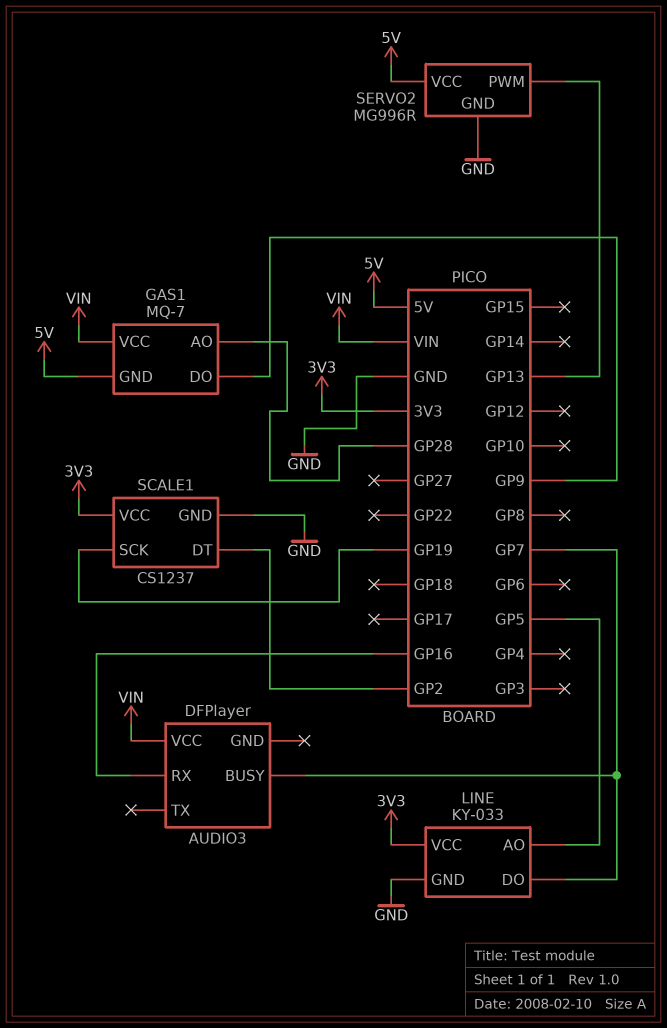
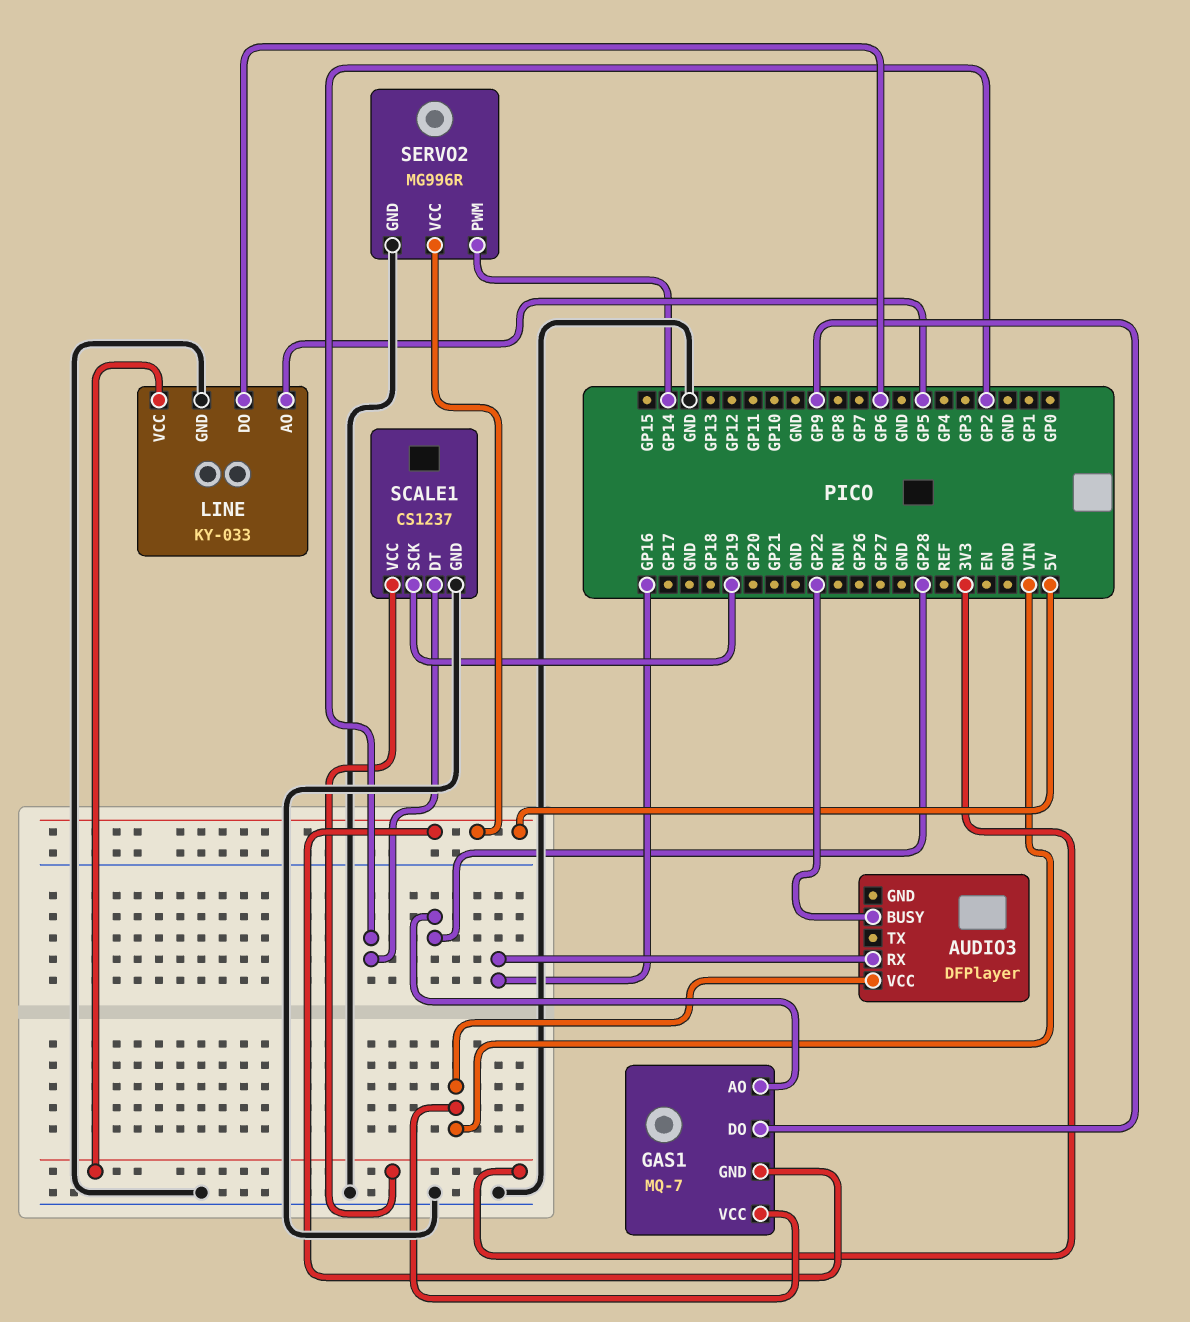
AUDIO3 pin BUSY: GP7 -> GP22
LINE pin DO: GP7 -> GP6
SERVO2 pin PWM: GP13 -> GP14

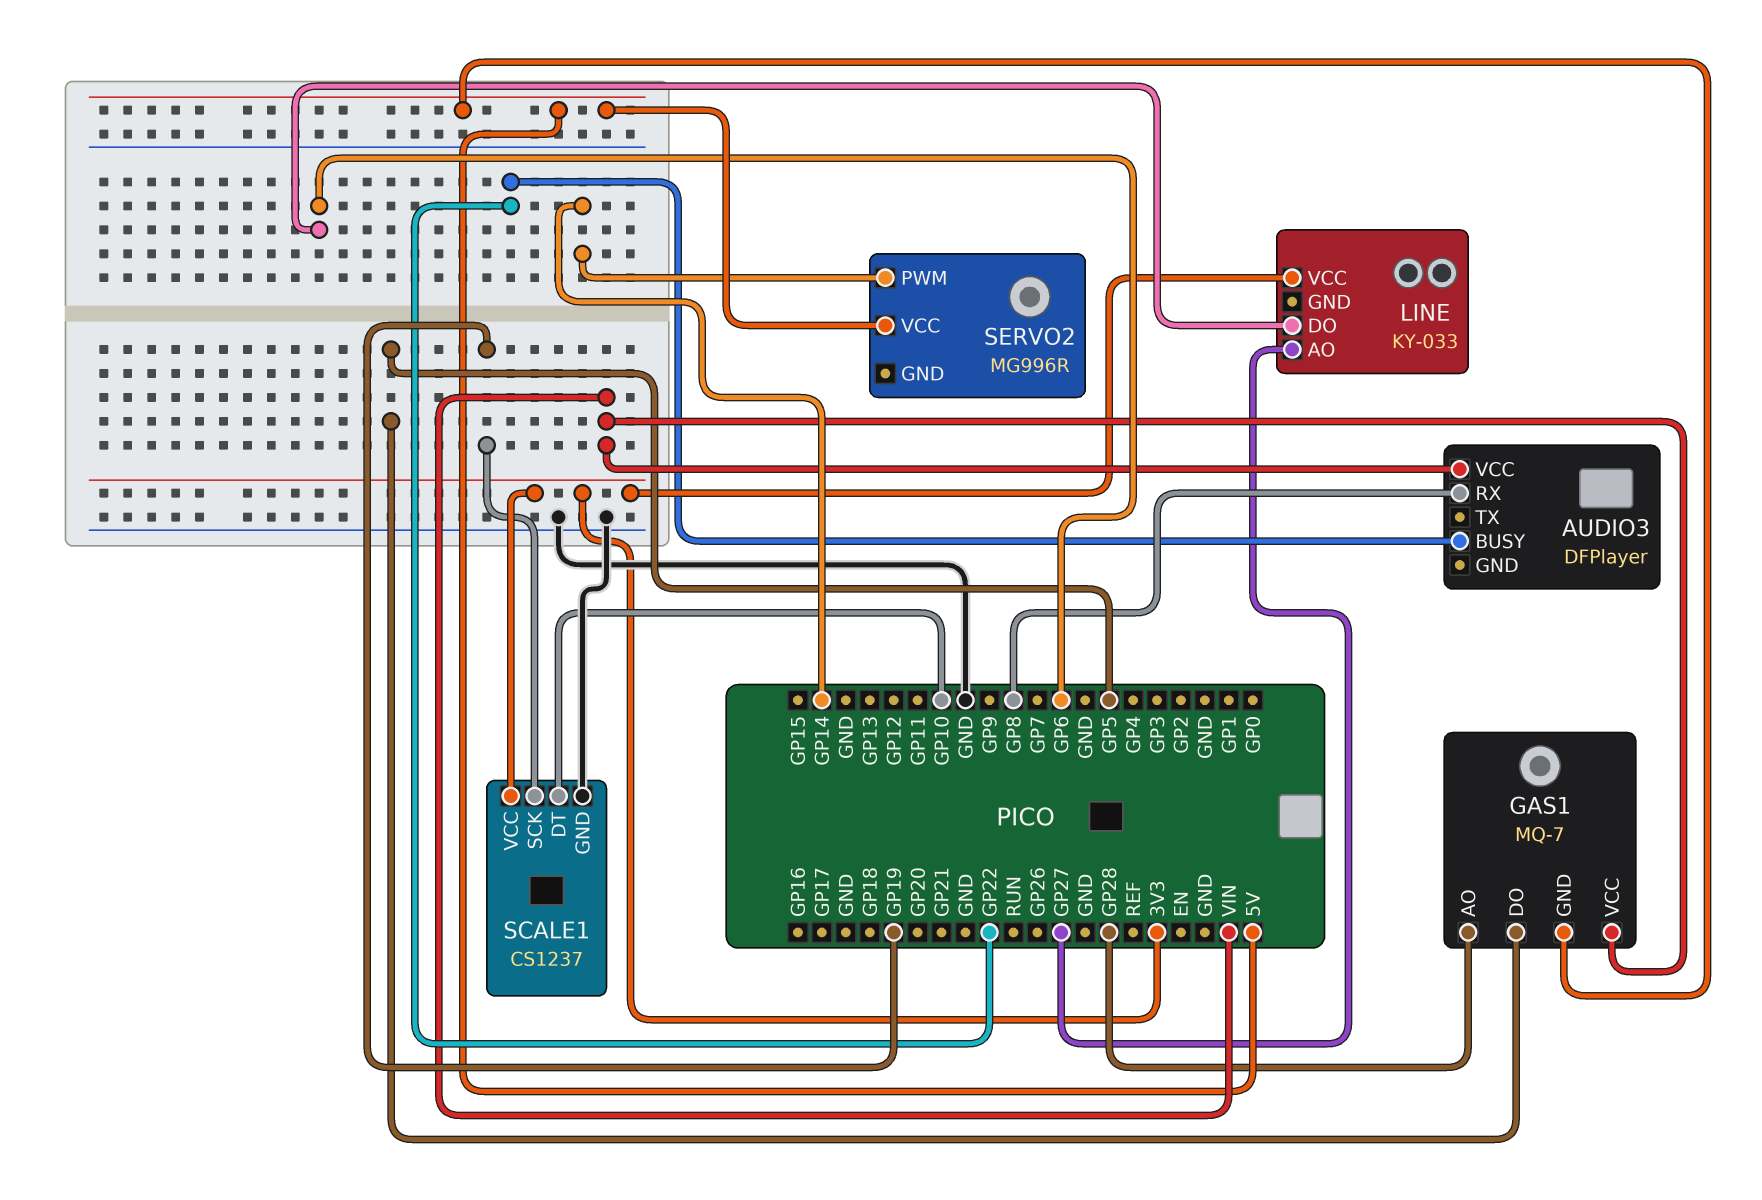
AUDIO3 pin RX: GP16 -> GP8
GAS1 pin DO: GP9 -> GP5
LINE pin AO: GP5 -> GP27
LINE pin GND: GND -> none
SCALE1 pin DT: GP2 -> GP10
SERVO2 pin GND: GND -> none

